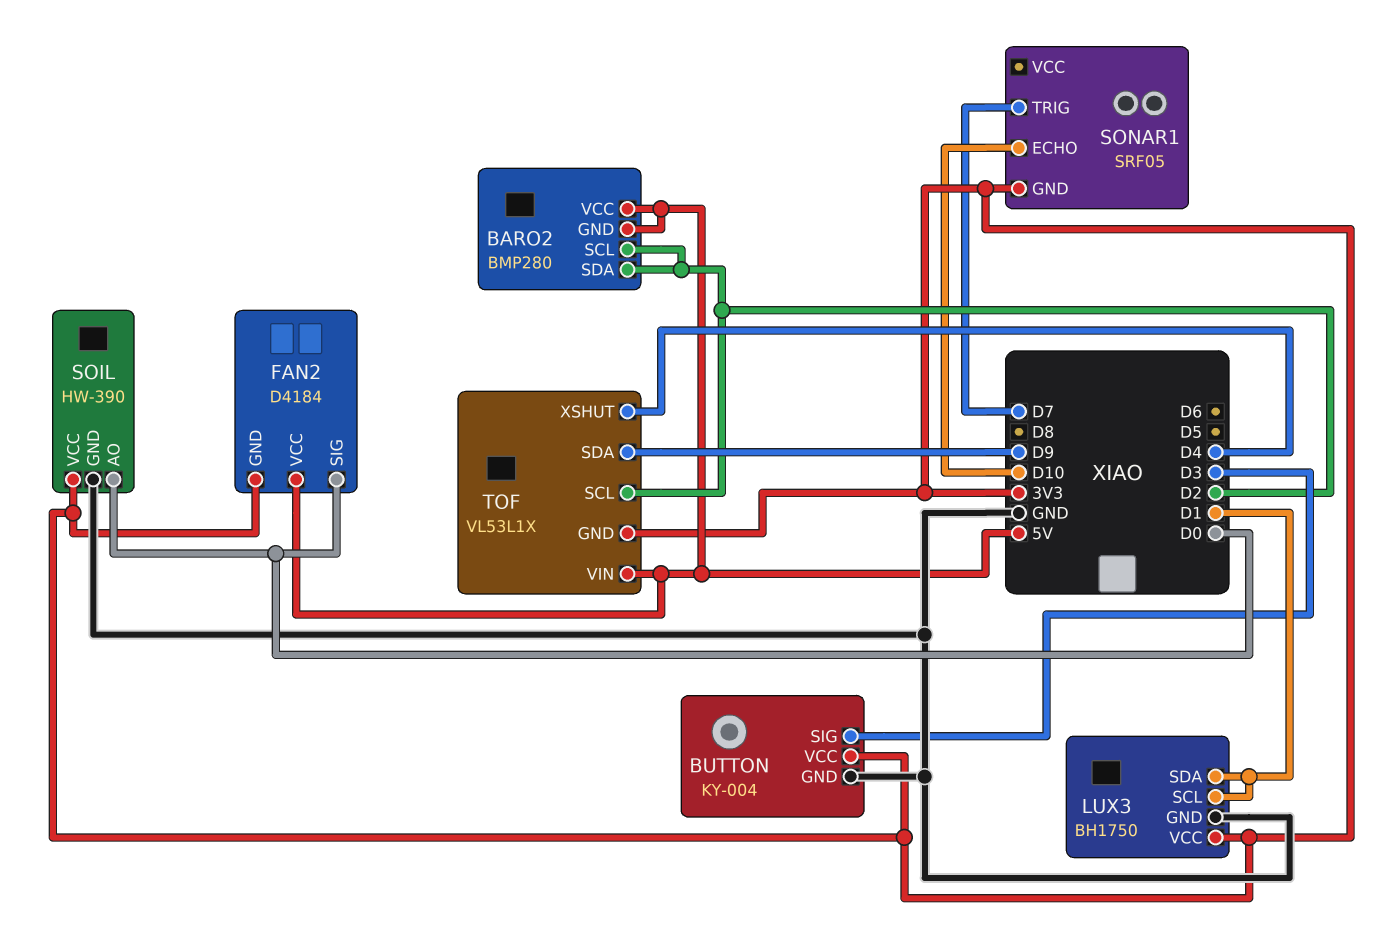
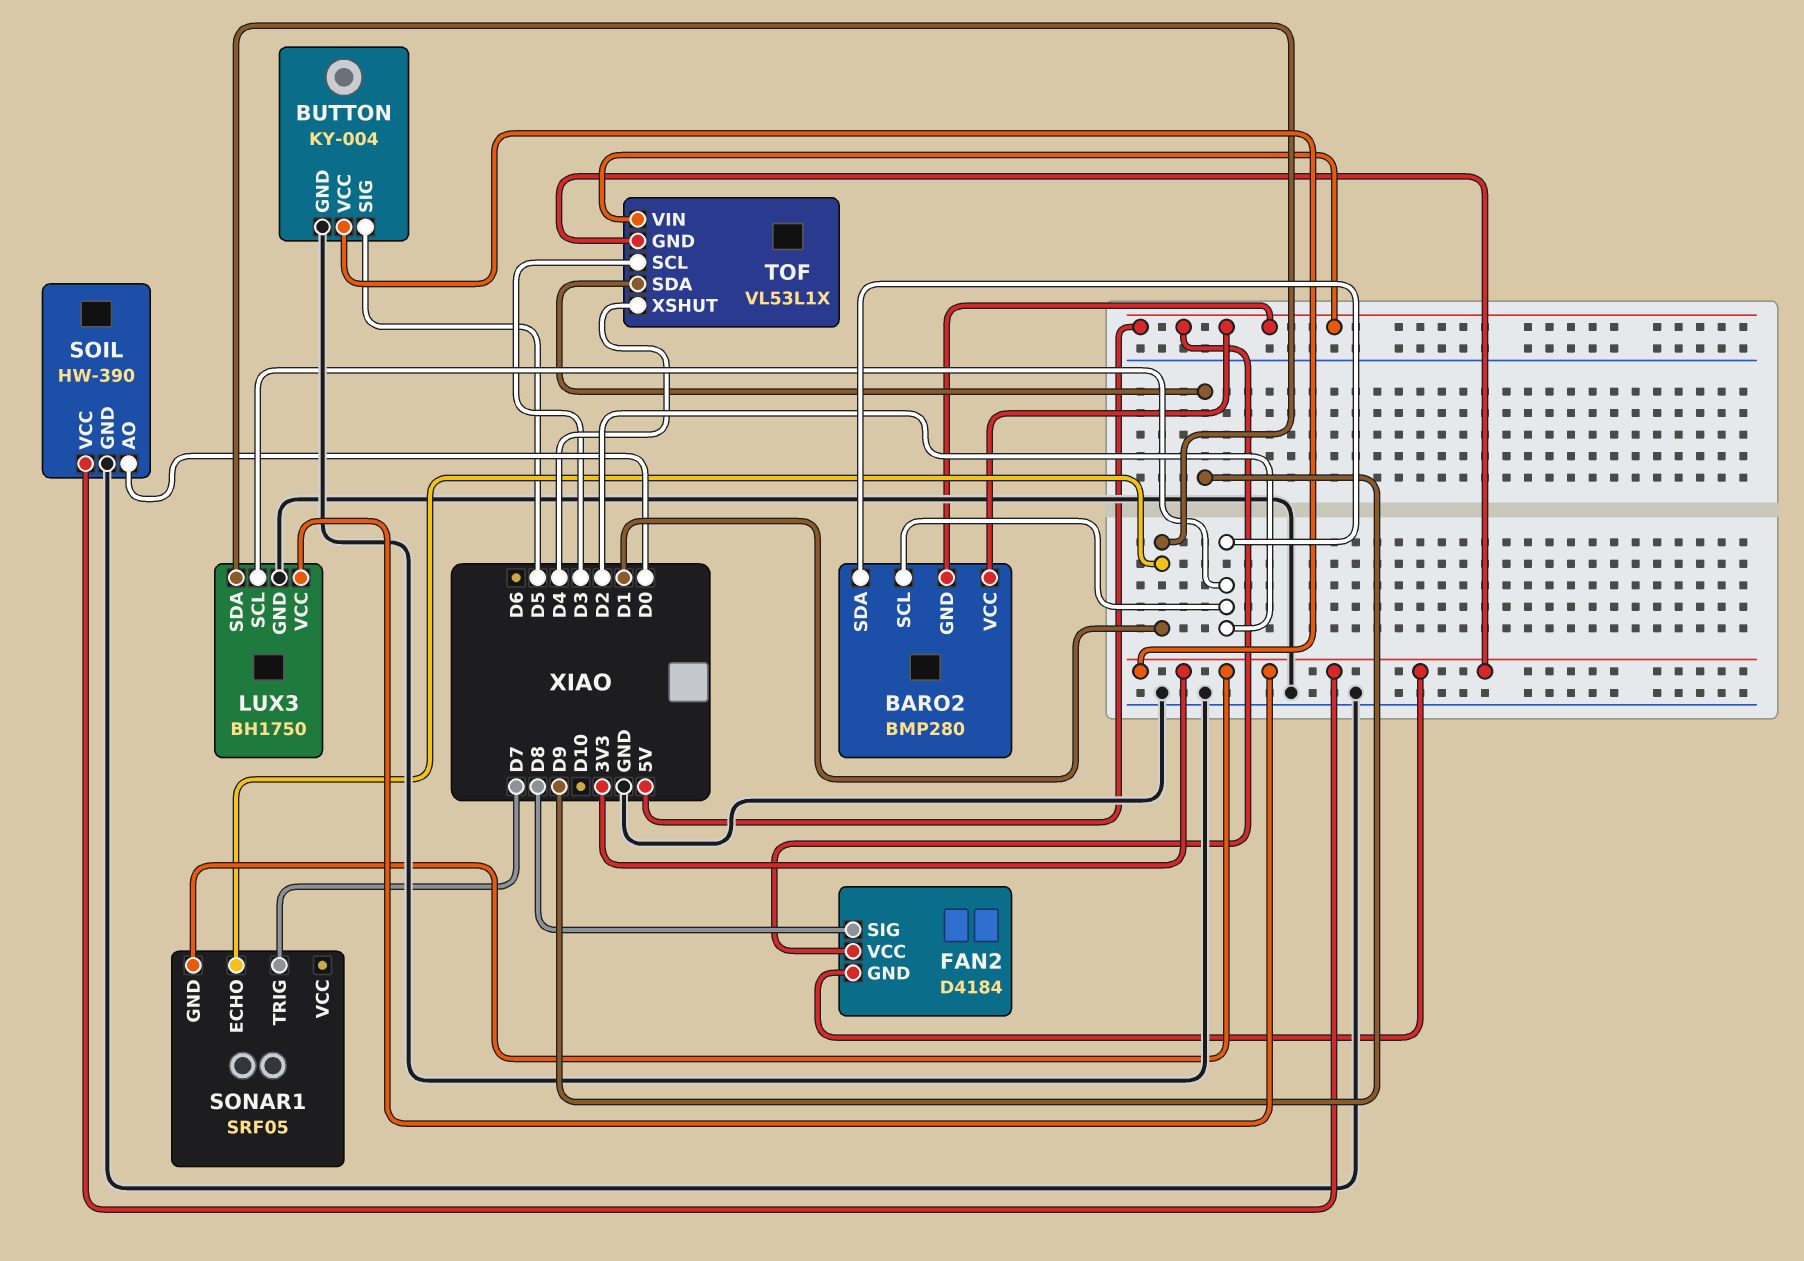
BUTTON pin SIG: D3 -> D5
FAN2 pin SIG: D0 -> D8
LUX3 pin SCL: D1 -> D2
SONAR1 pin ECHO: D10 -> D1
TOF pin SCL: D2 -> D3

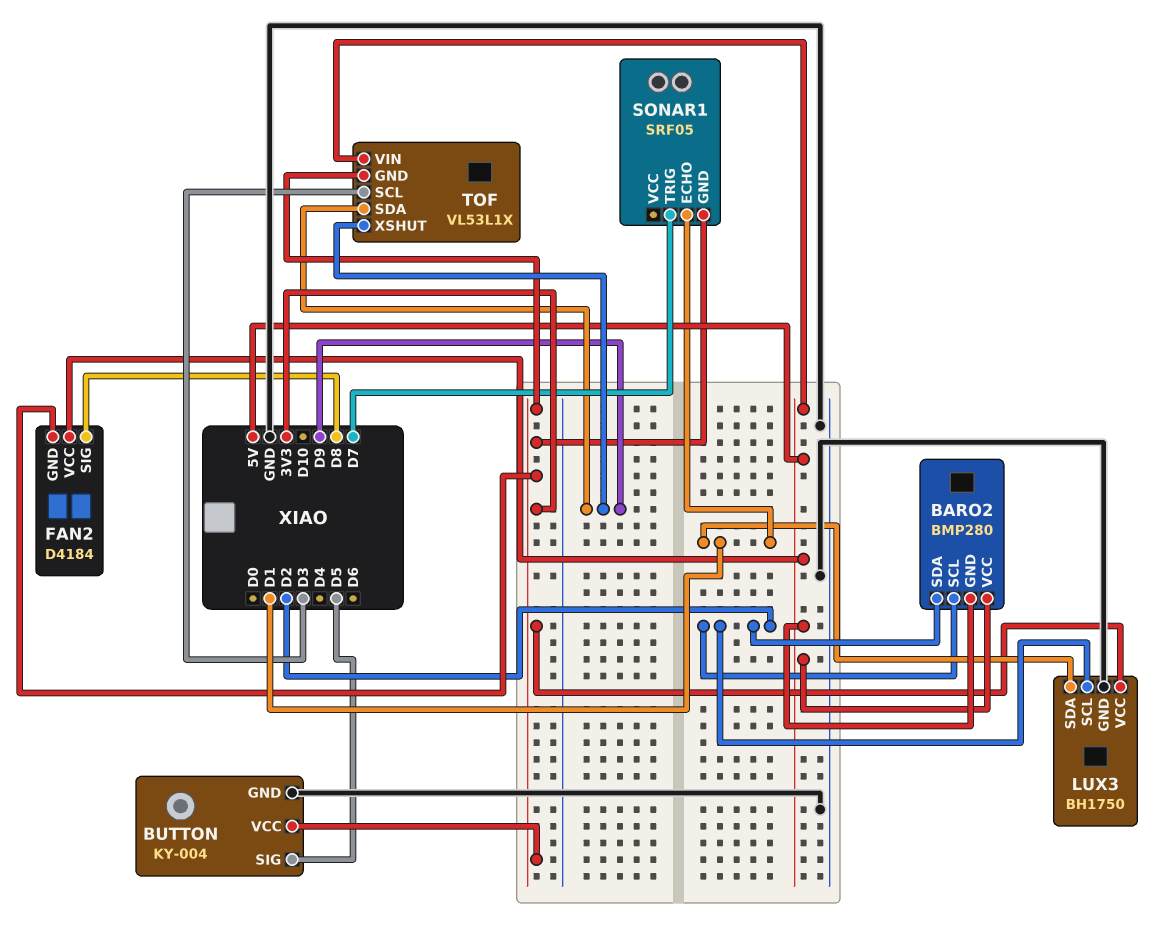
SOIL: HW-390 -> none
SOIL pin AO: D0 -> none
SOIL pin GND: GND -> none
SOIL pin VCC: 3V3 -> none
TOF pin XSHUT: D4 -> D9

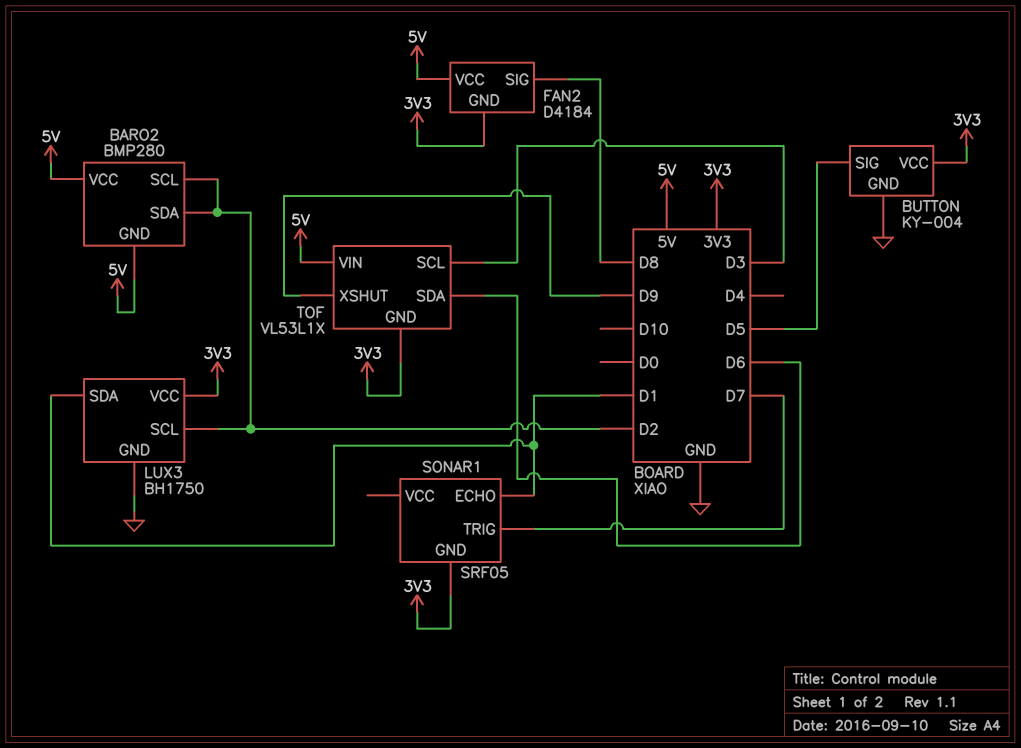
TOF pin SDA: D9 -> D6

